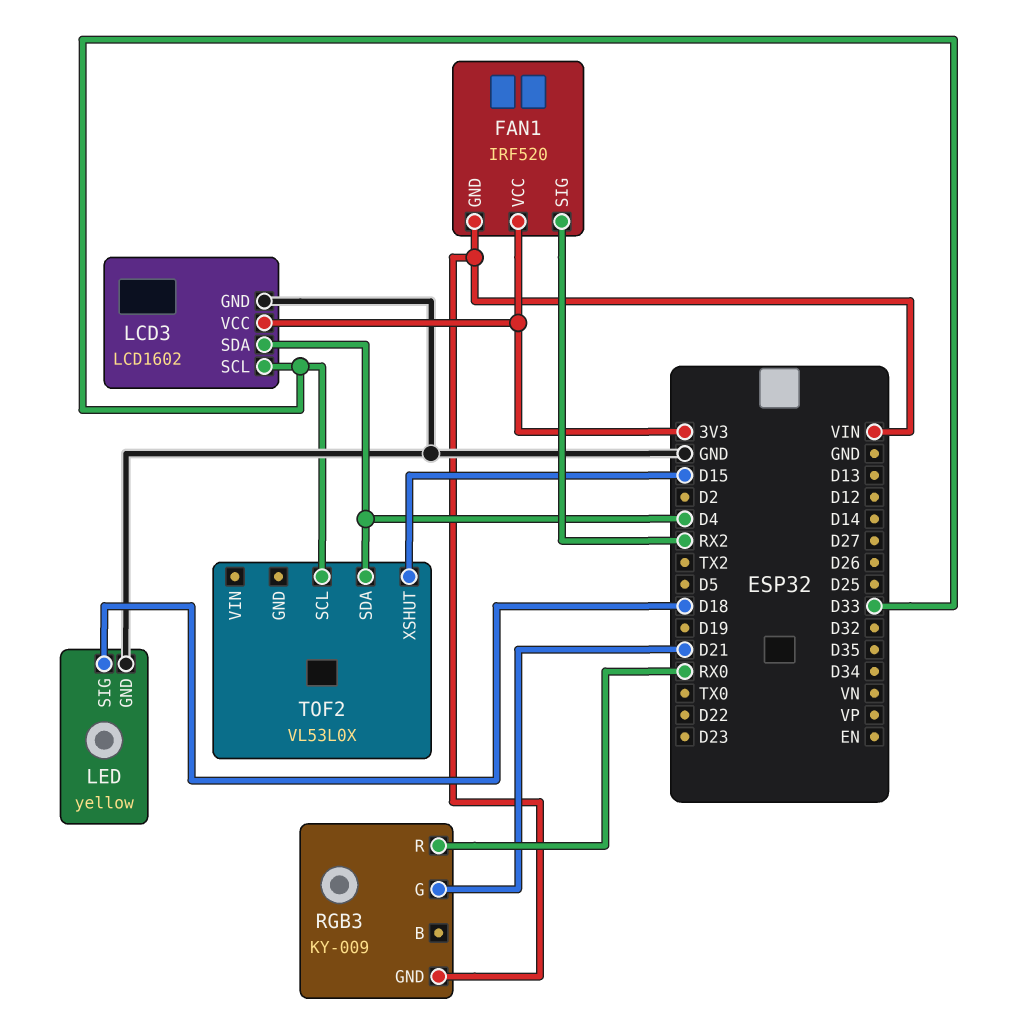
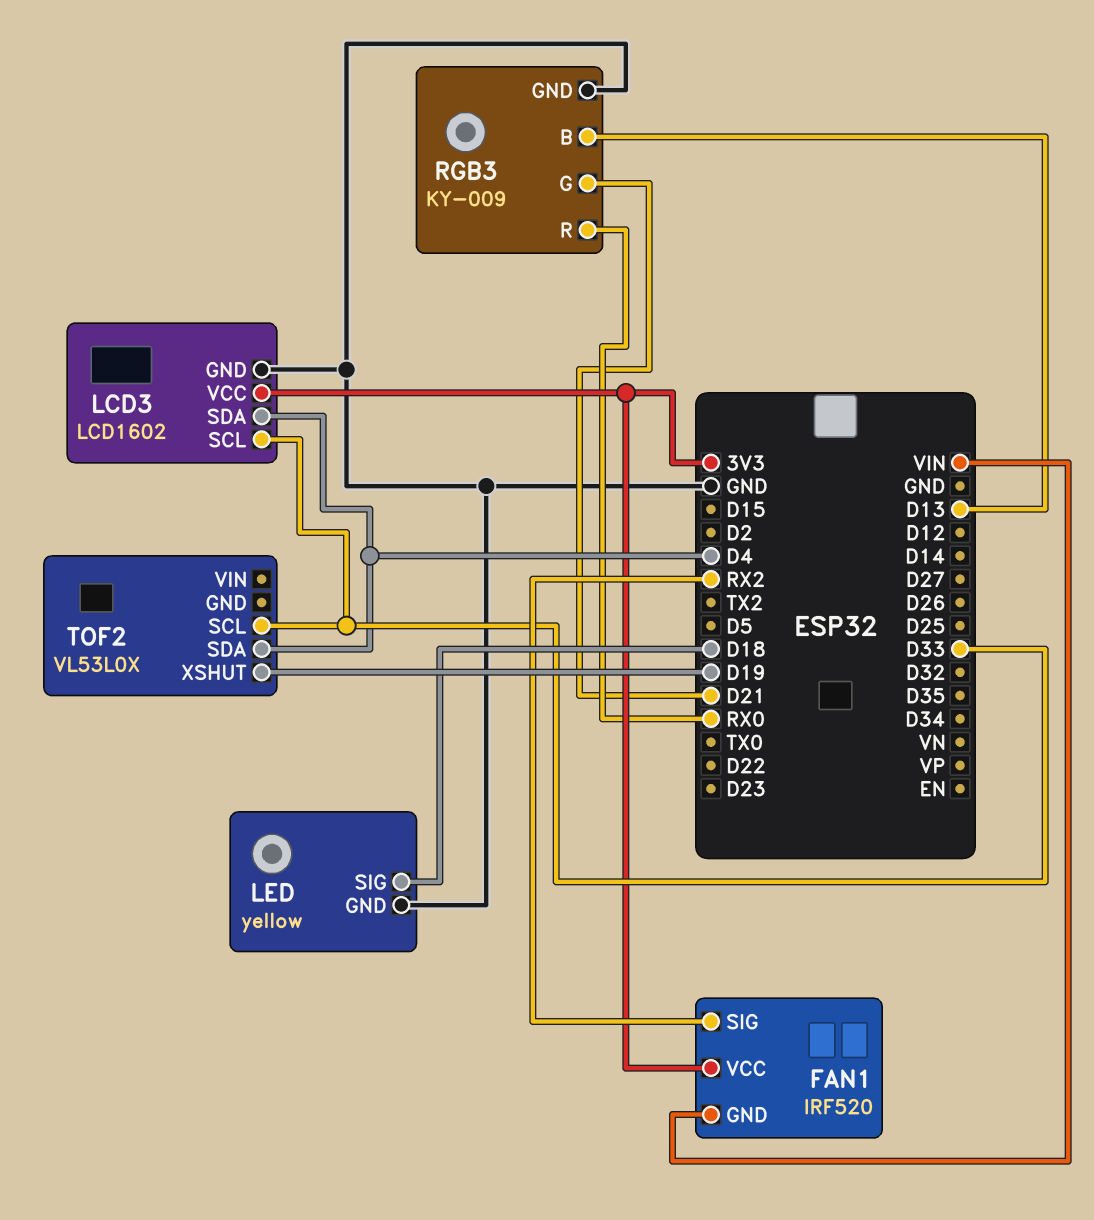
RGB3 pin B: none -> D13
RGB3 pin GND: VIN -> GND
TOF2 pin XSHUT: D15 -> D19

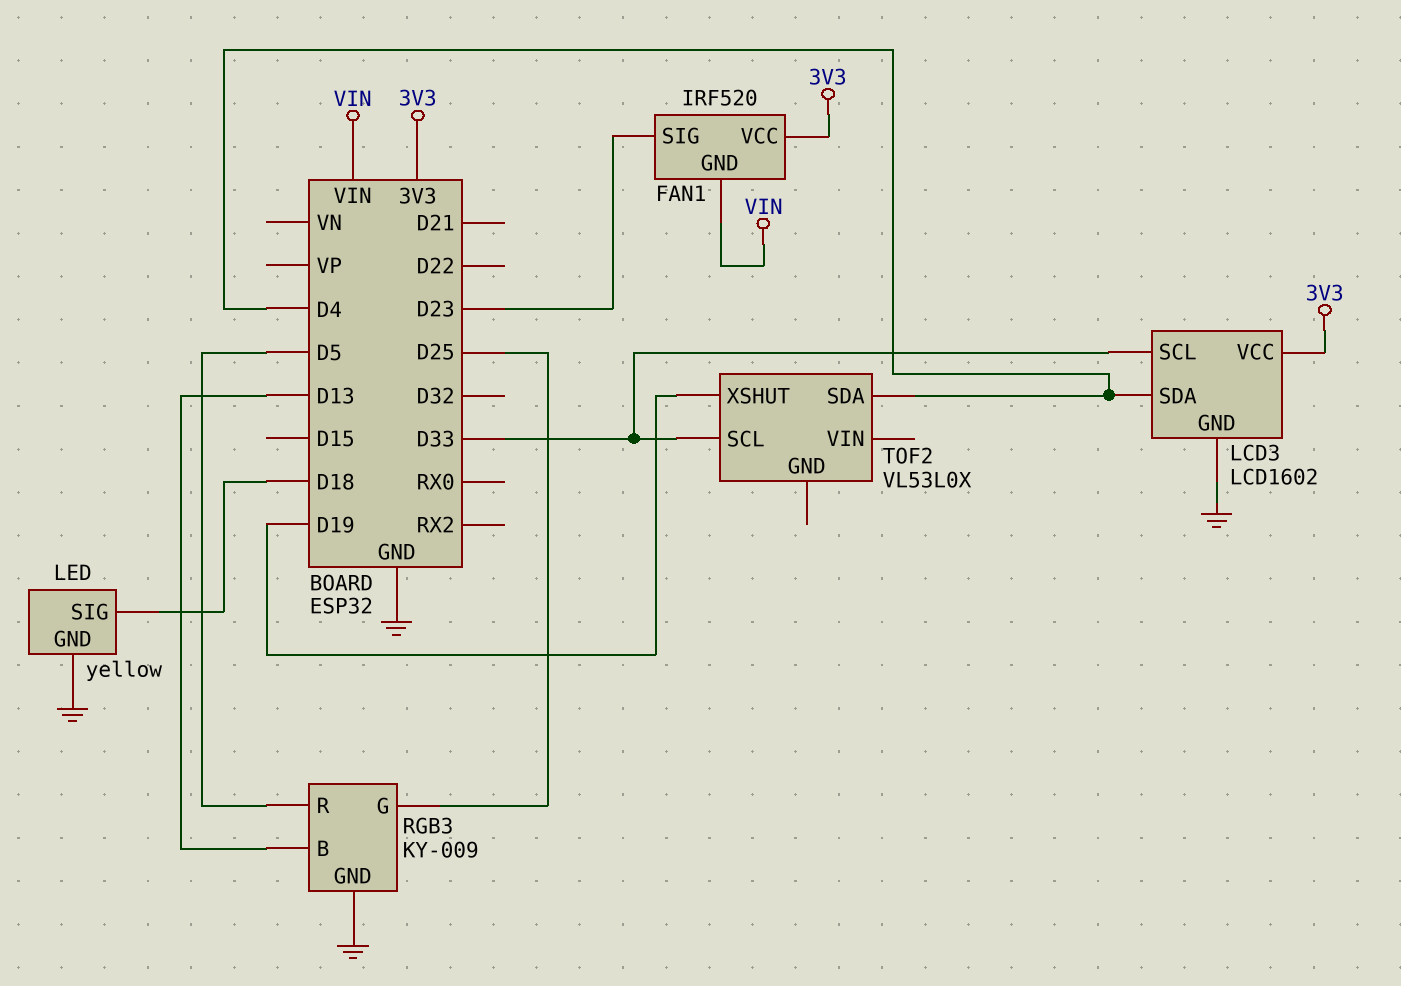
FAN1 pin SIG: RX2 -> D23
RGB3 pin G: D21 -> D25
RGB3 pin R: RX0 -> D5

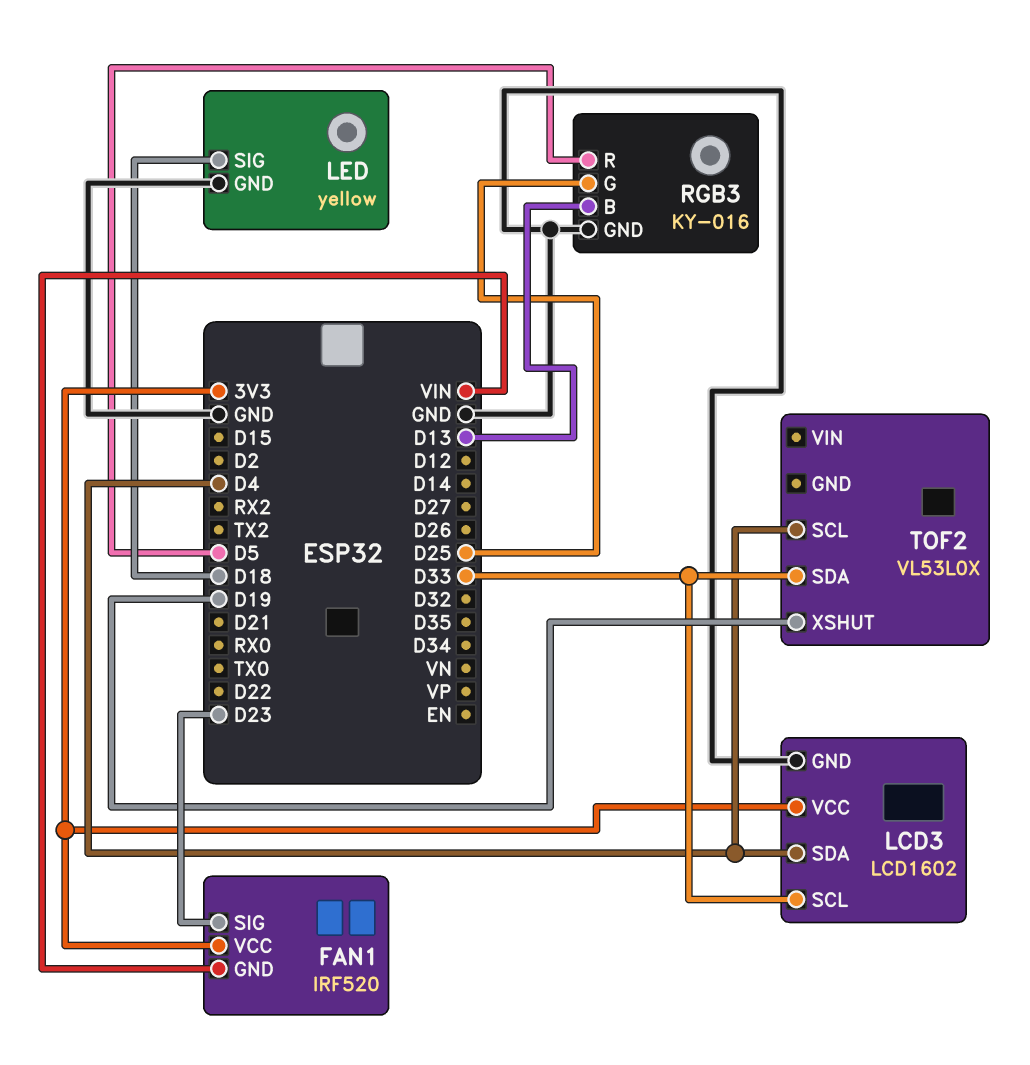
RGB3: KY-009 -> KY-016
TOF2 pin SCL: D33 -> D4
TOF2 pin SDA: D4 -> D33

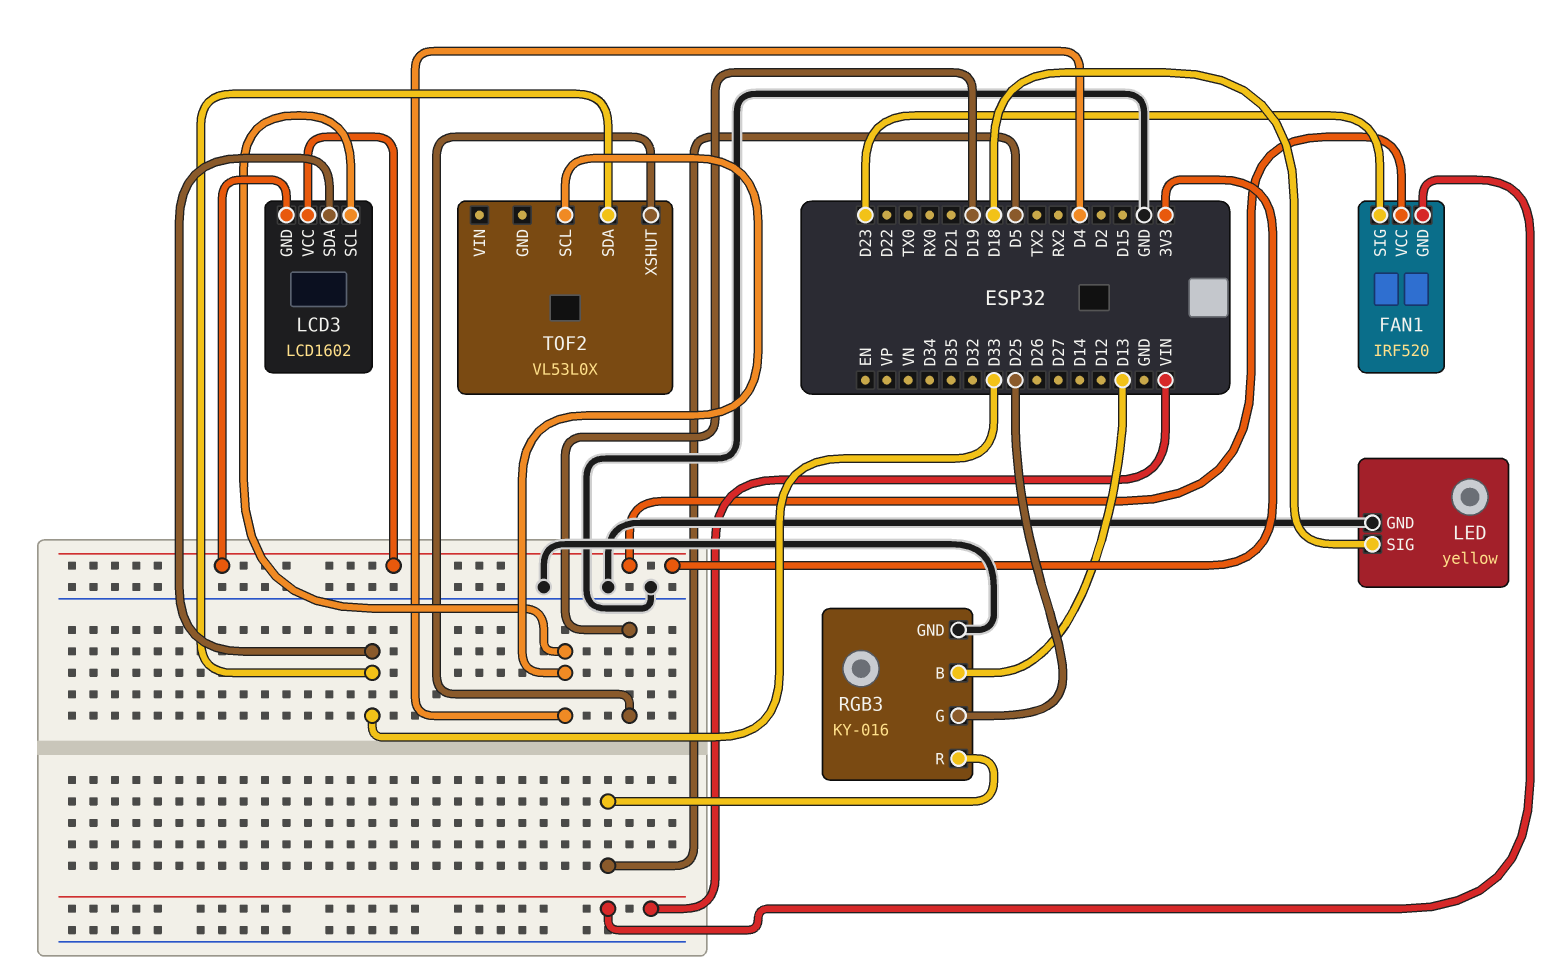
LCD3 pin GND: GND -> 3V3
LCD3 pin SCL: D33 -> D4
LCD3 pin SDA: D4 -> D33

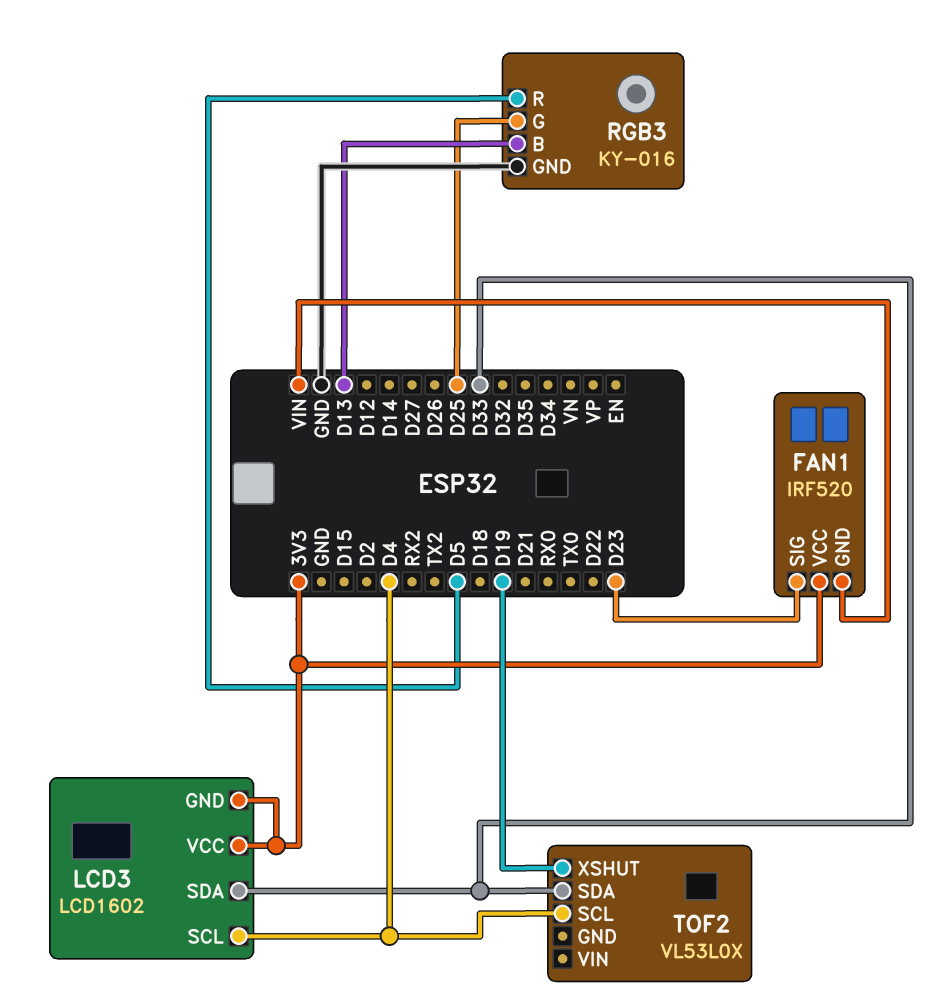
LED: yellow -> none
LED pin GND: GND -> none
LED pin SIG: D18 -> none

